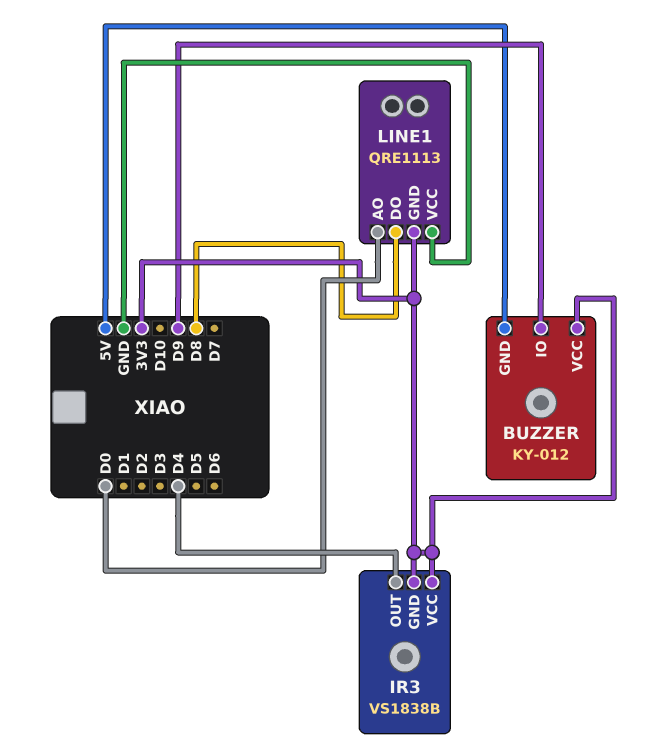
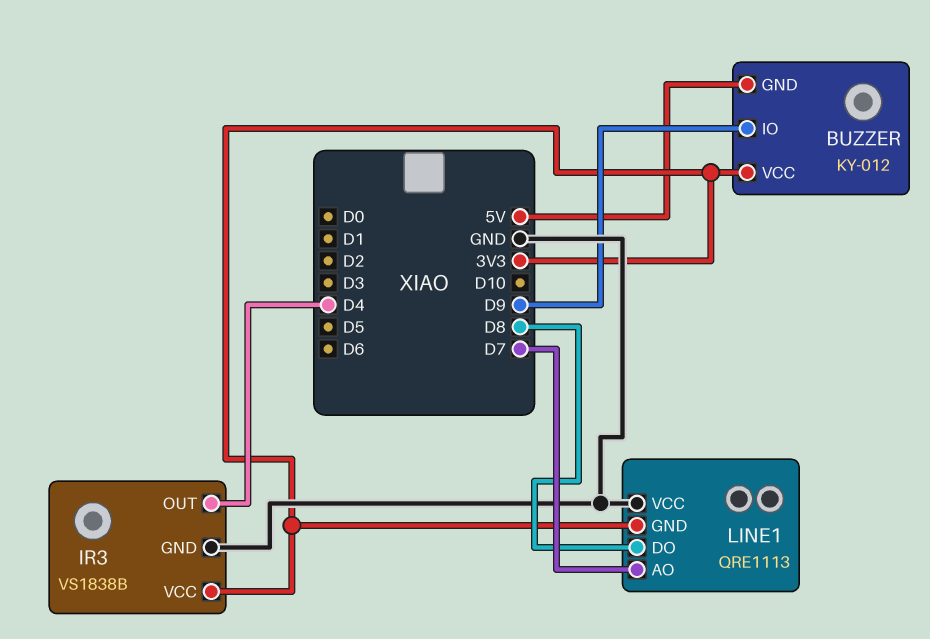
IR3 pin GND: 3V3 -> GND
LINE1 pin AO: D0 -> D7

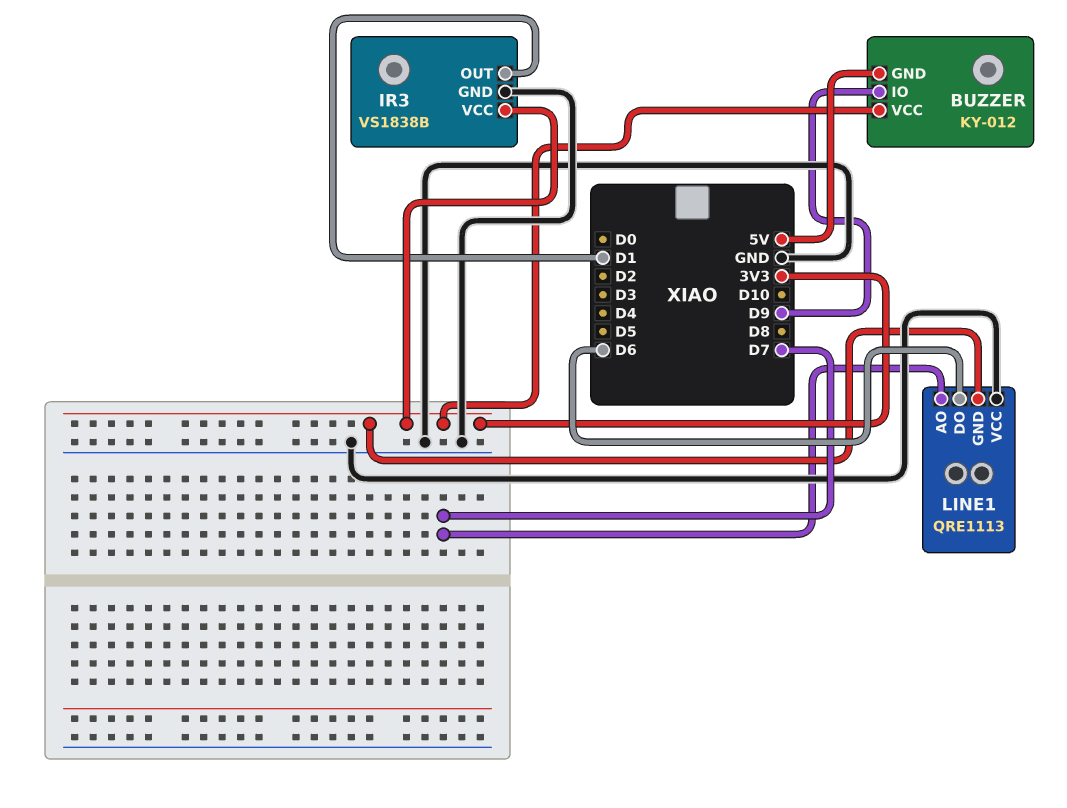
IR3 pin OUT: D4 -> D1
LINE1 pin DO: D8 -> D6

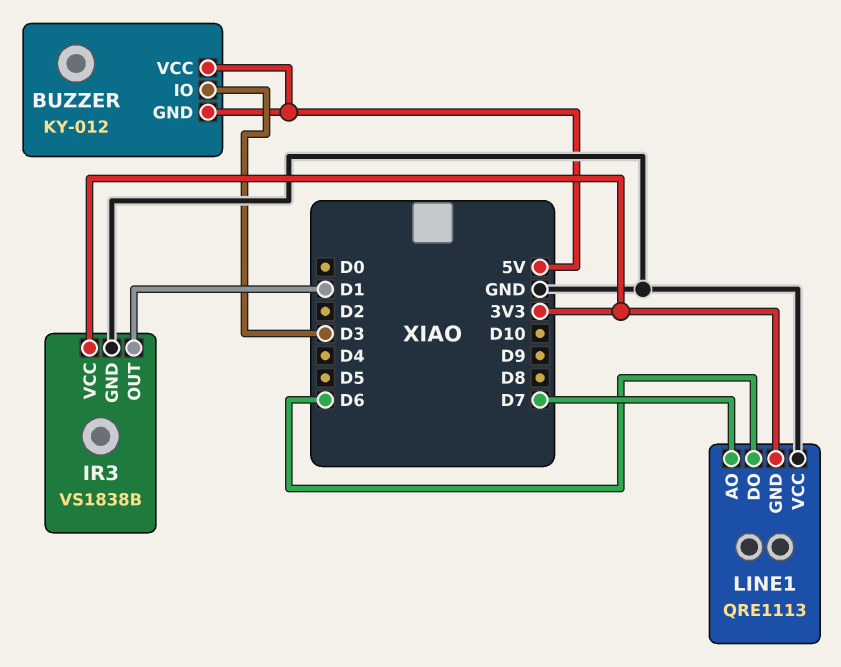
BUZZER pin IO: D9 -> D3
BUZZER pin VCC: 3V3 -> 5V

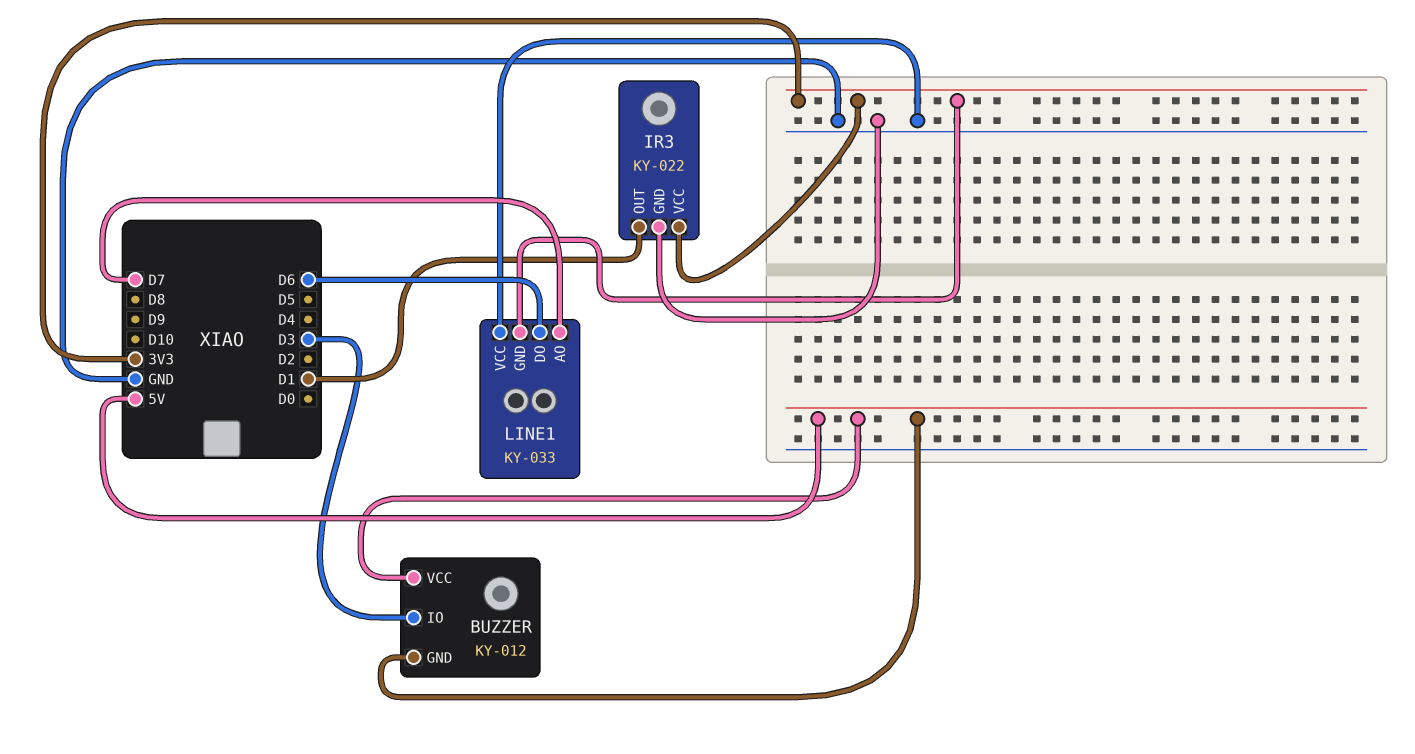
IR3: VS1838B -> KY-022
LINE1: QRE1113 -> KY-033

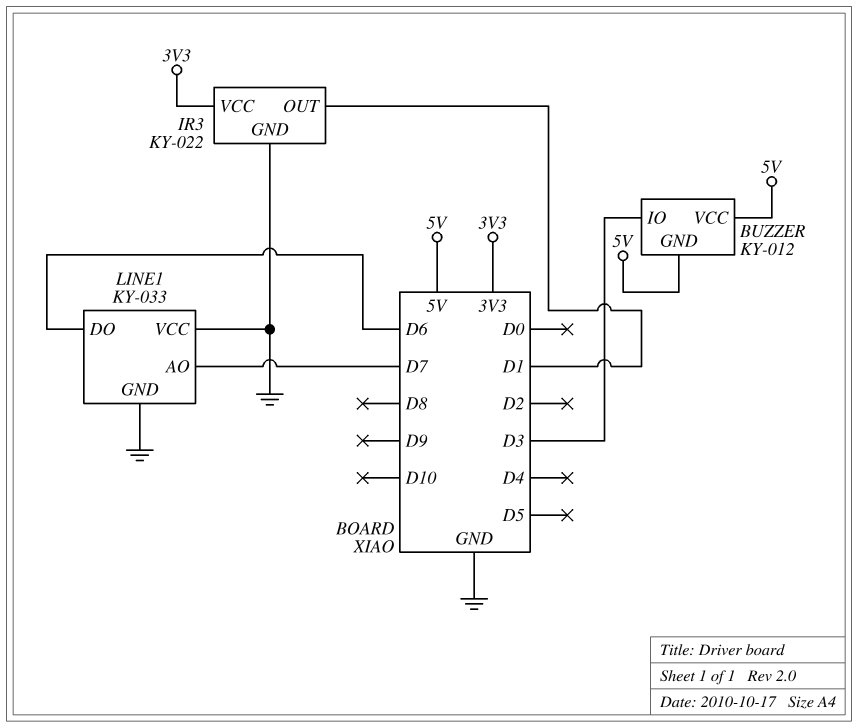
LINE1 pin GND: 3V3 -> GND

